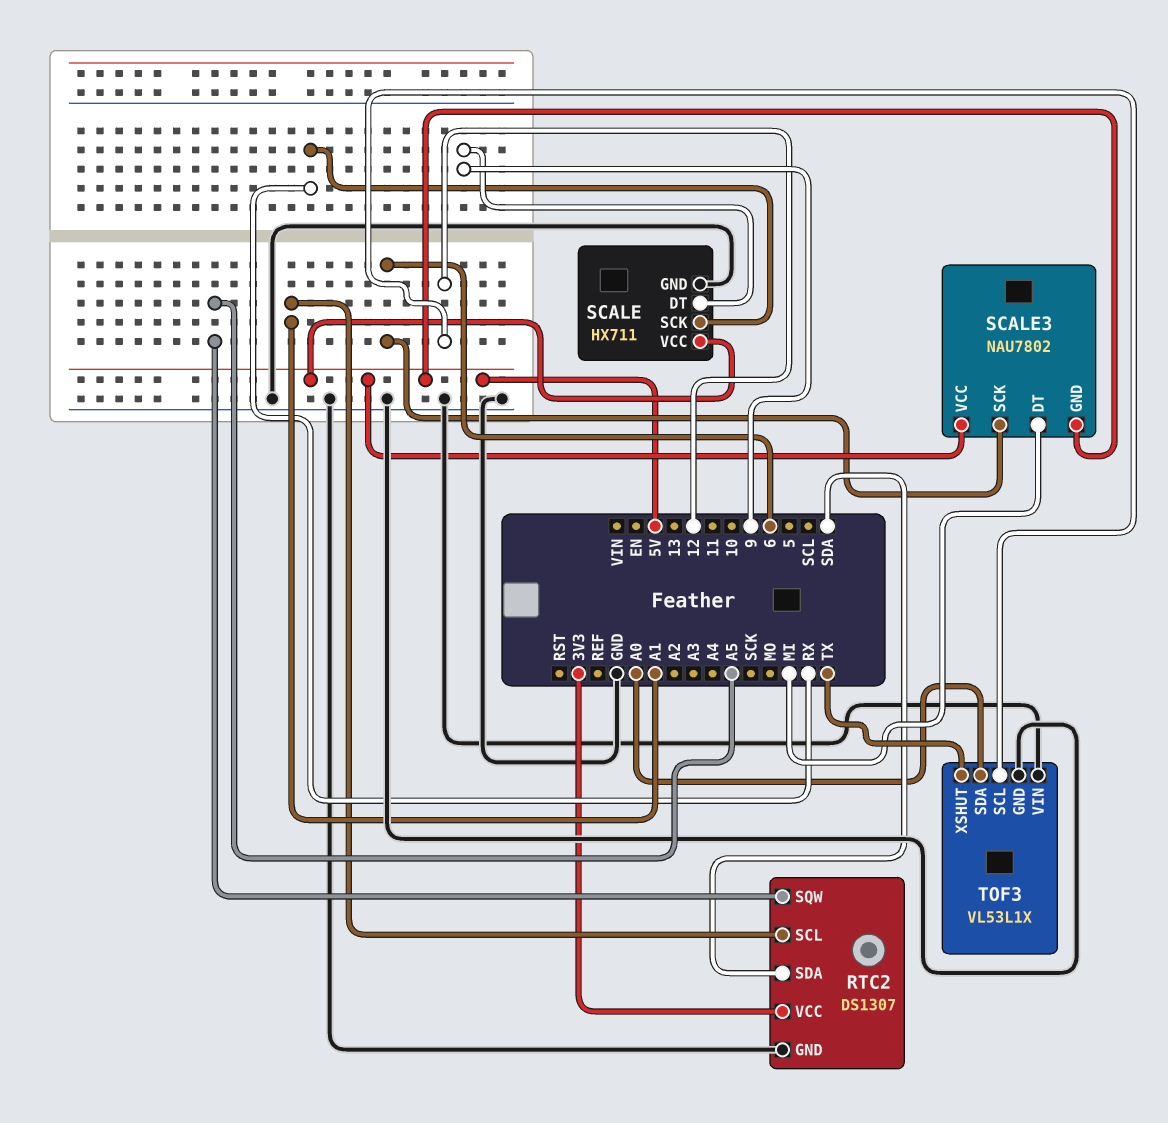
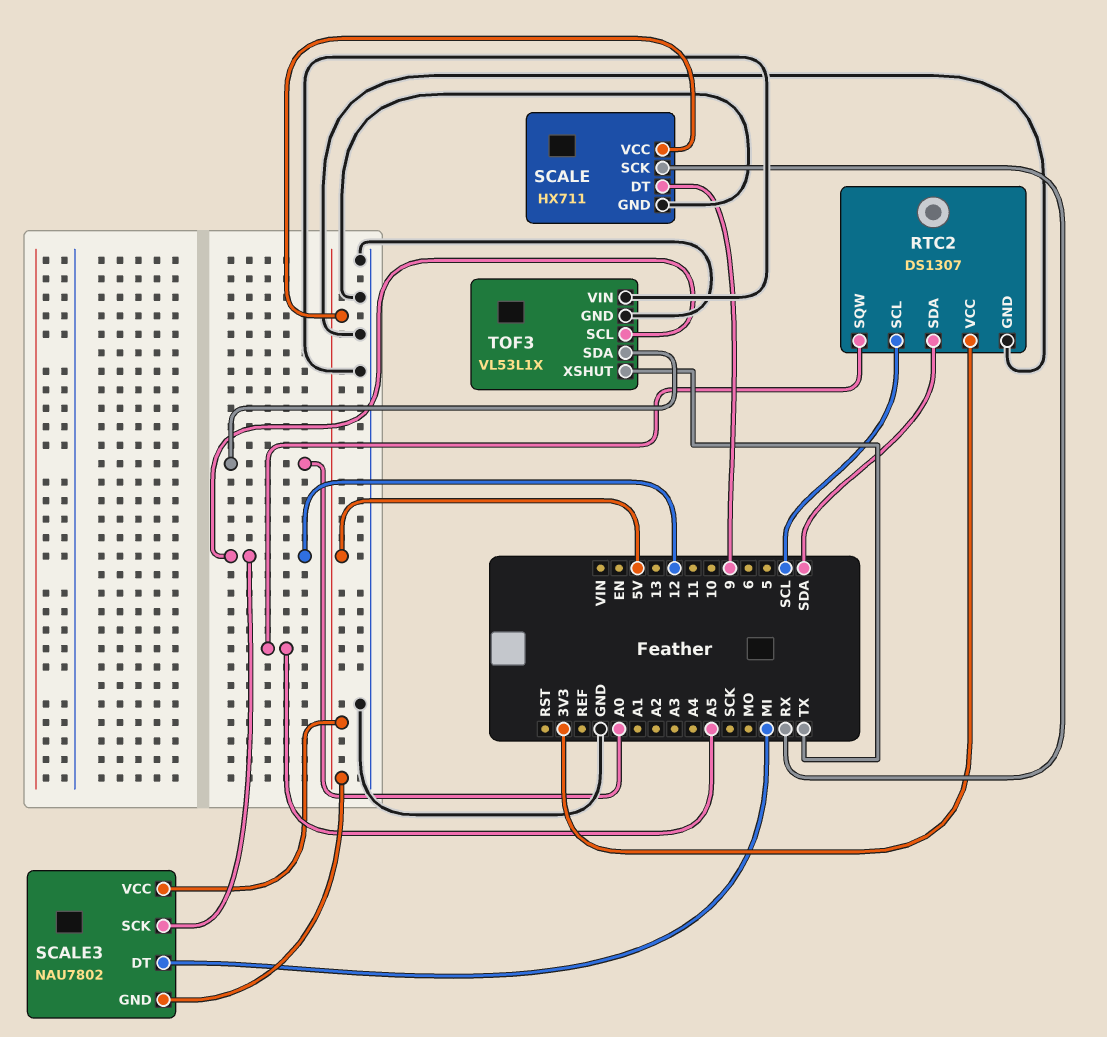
RTC2 pin SCL: A1 -> SCL
SCALE3 pin SCK: 6 -> 12

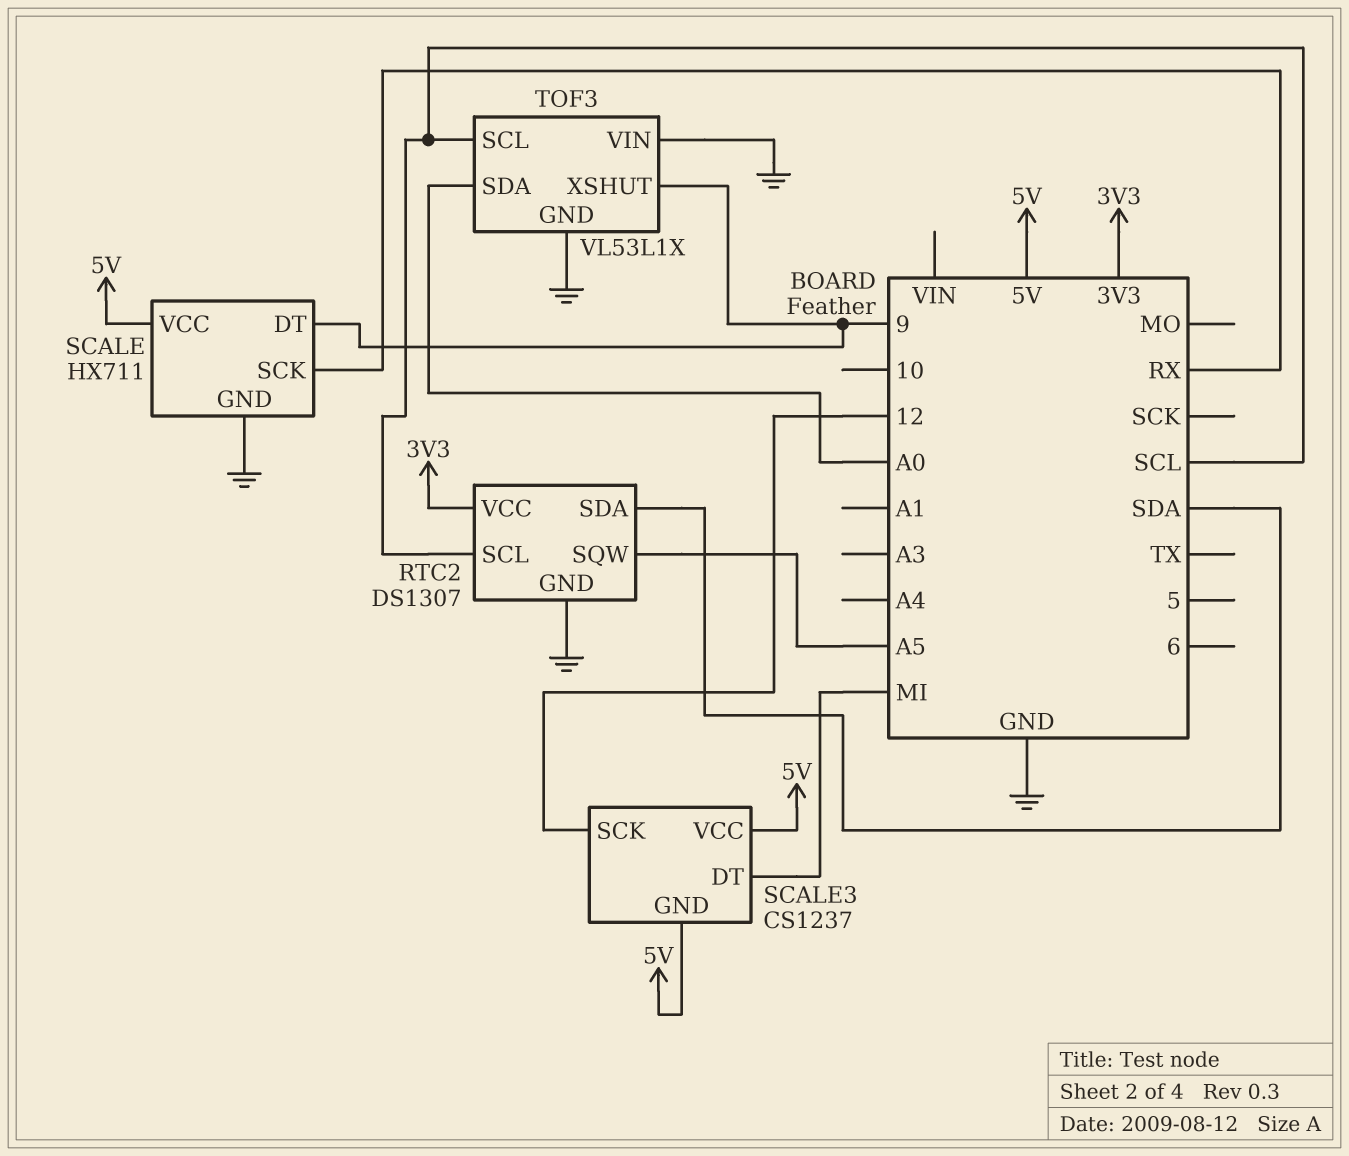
SCALE3: NAU7802 -> CS1237
TOF3 pin SCL: 12 -> SCL
TOF3 pin XSHUT: TX -> 9

